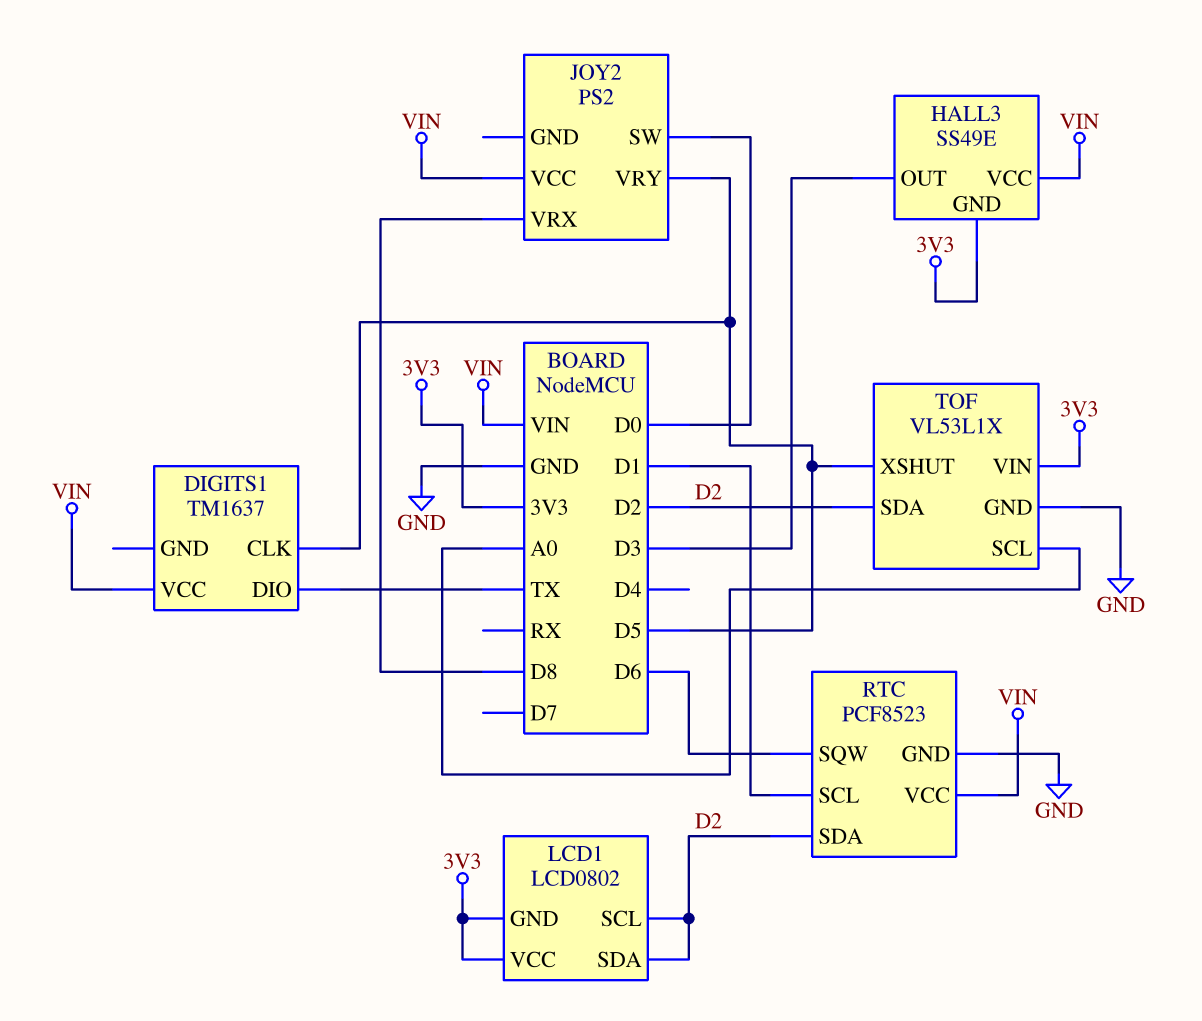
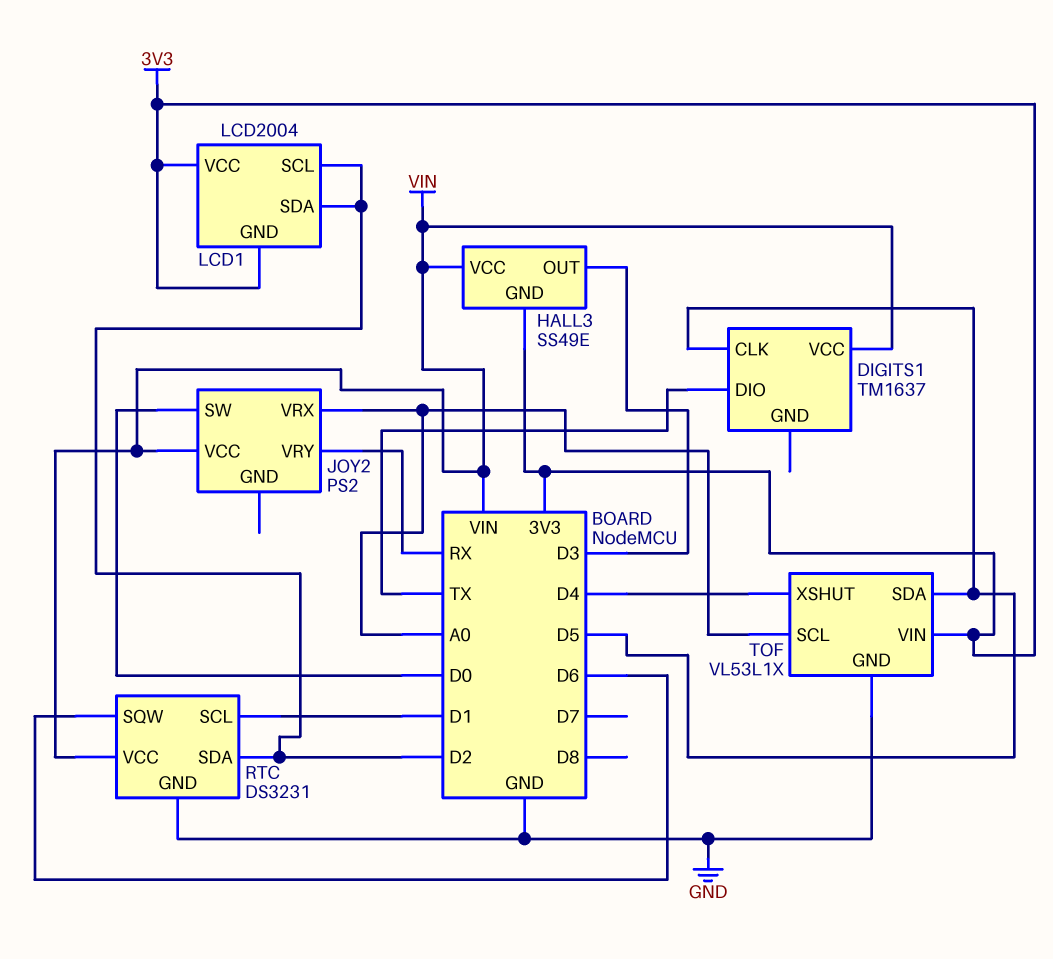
JOY2 pin VRX: D8 -> A0
JOY2 pin VRY: D5 -> RX
LCD1: LCD0802 -> LCD2004
RTC: PCF8523 -> DS3231
TOF pin SDA: D2 -> D5
TOF pin XSHUT: D5 -> D4

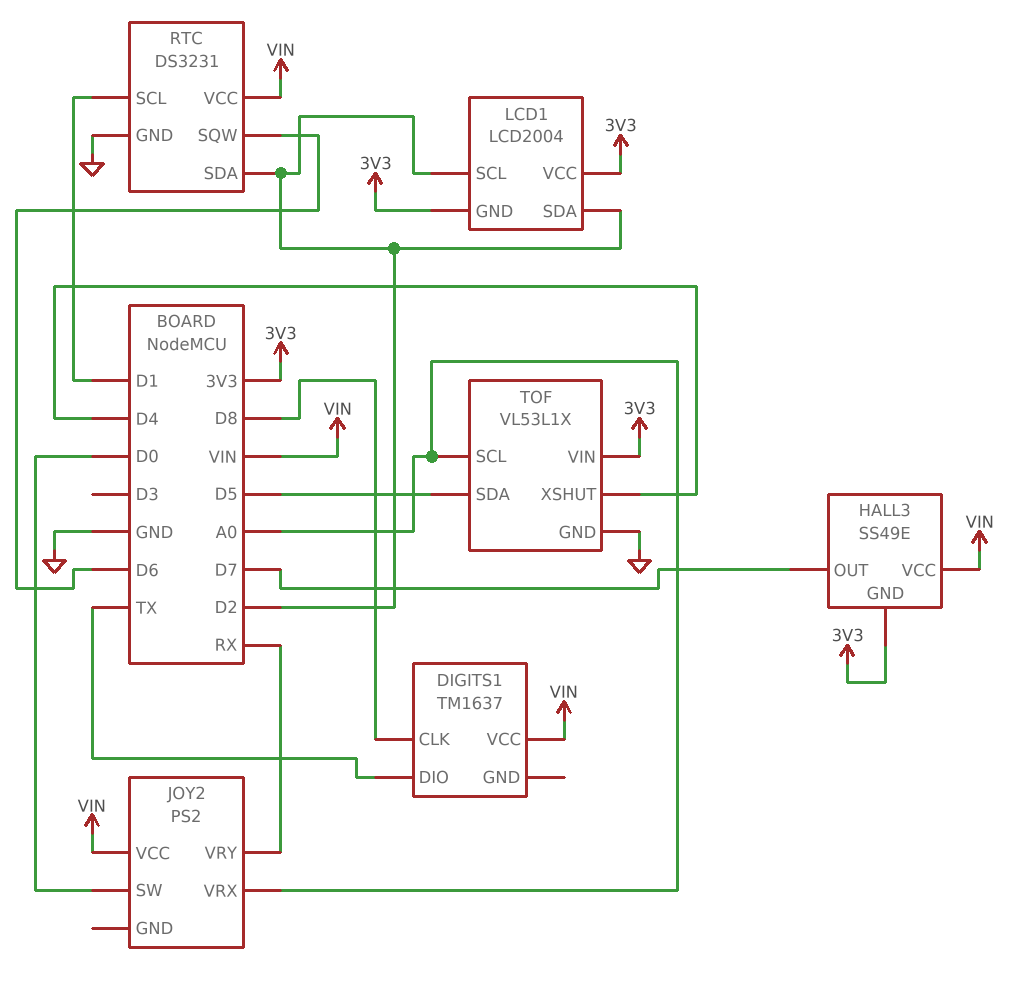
DIGITS1 pin CLK: D5 -> D8
HALL3 pin OUT: D3 -> D7

